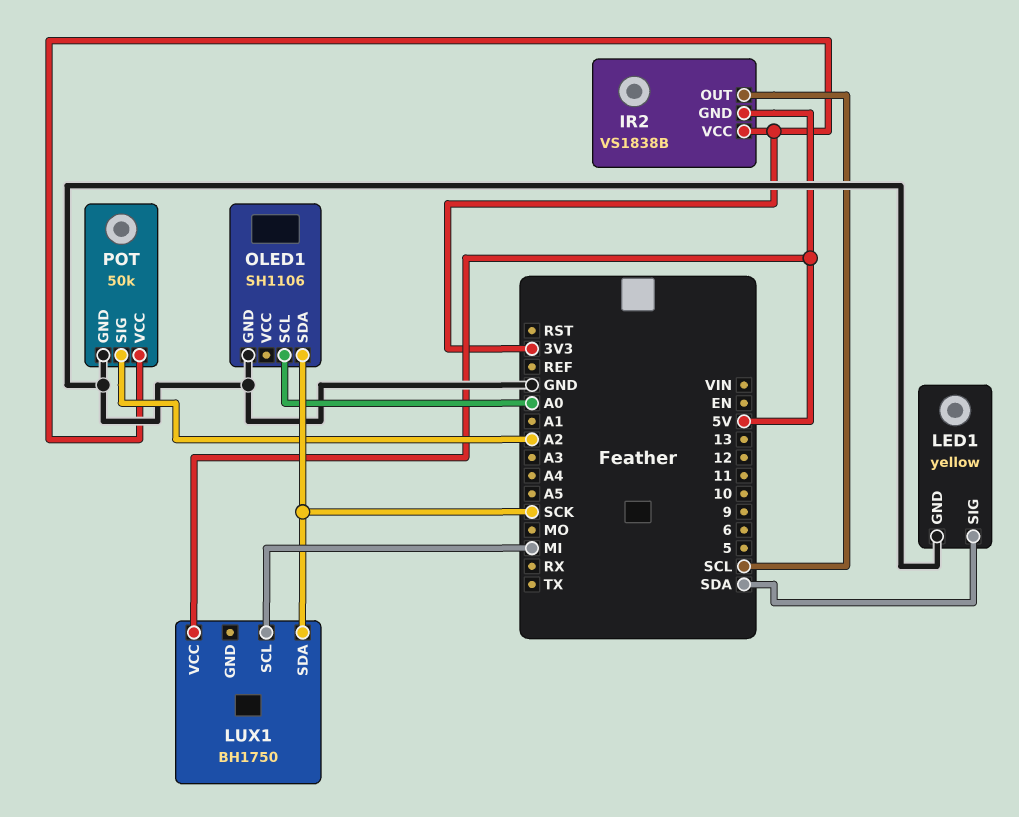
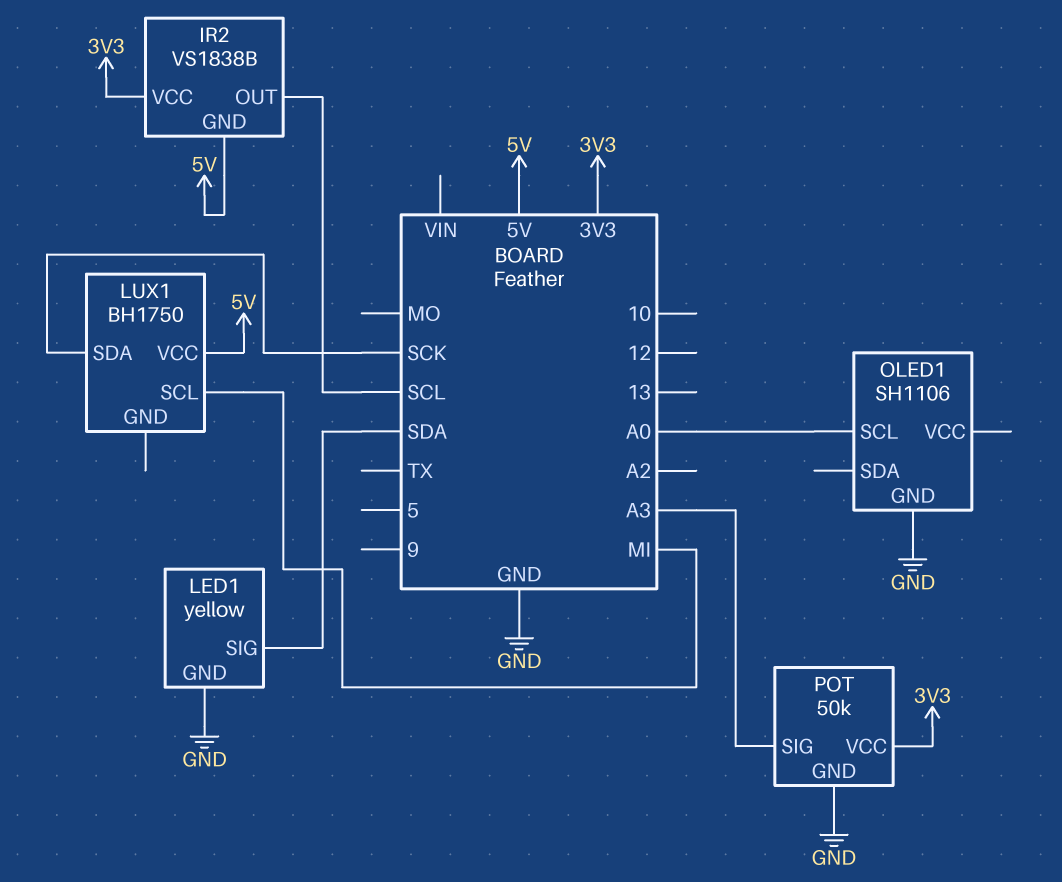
OLED1 pin SDA: SCK -> none
POT pin SIG: A2 -> A3

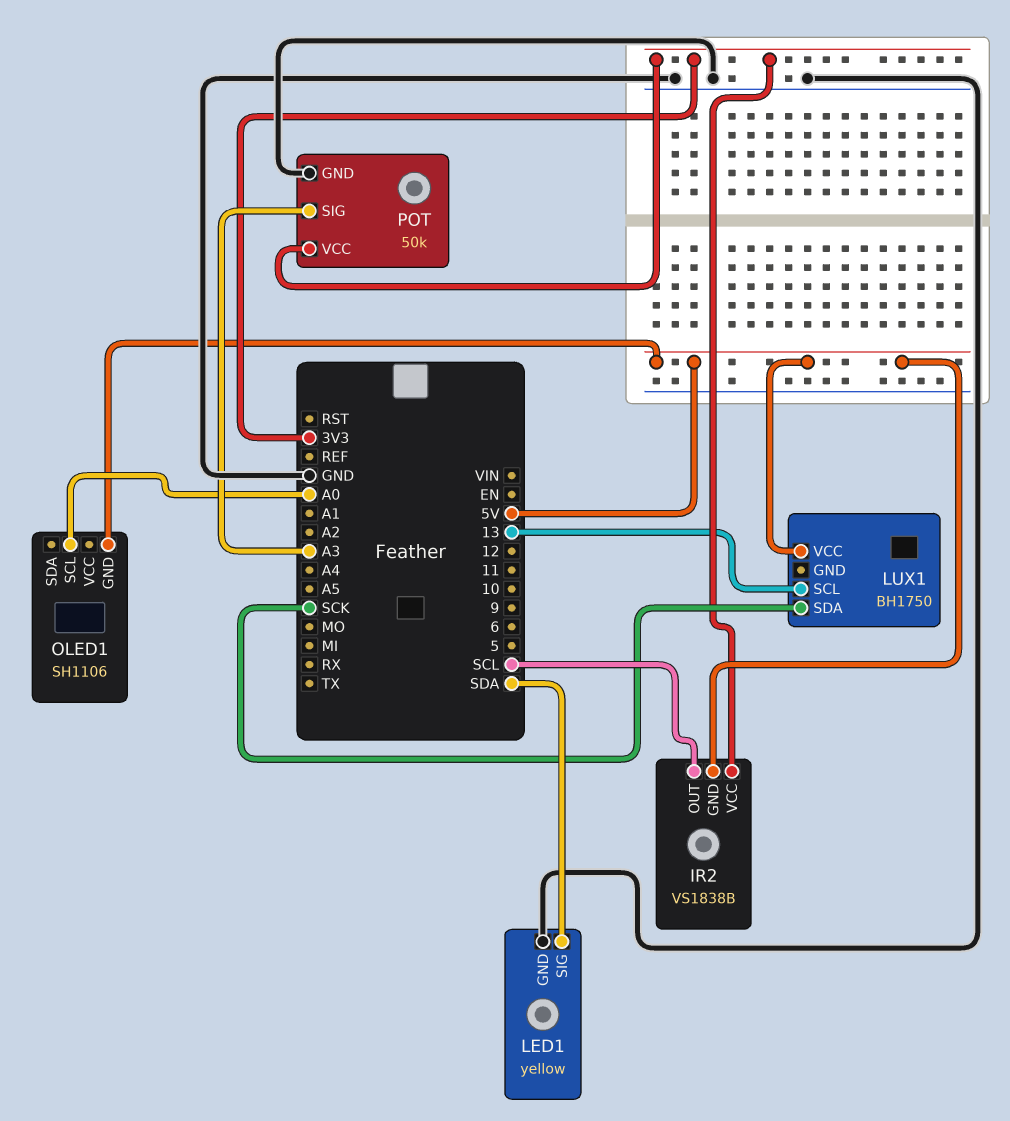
LUX1 pin SCL: MI -> 13
OLED1 pin GND: GND -> 5V

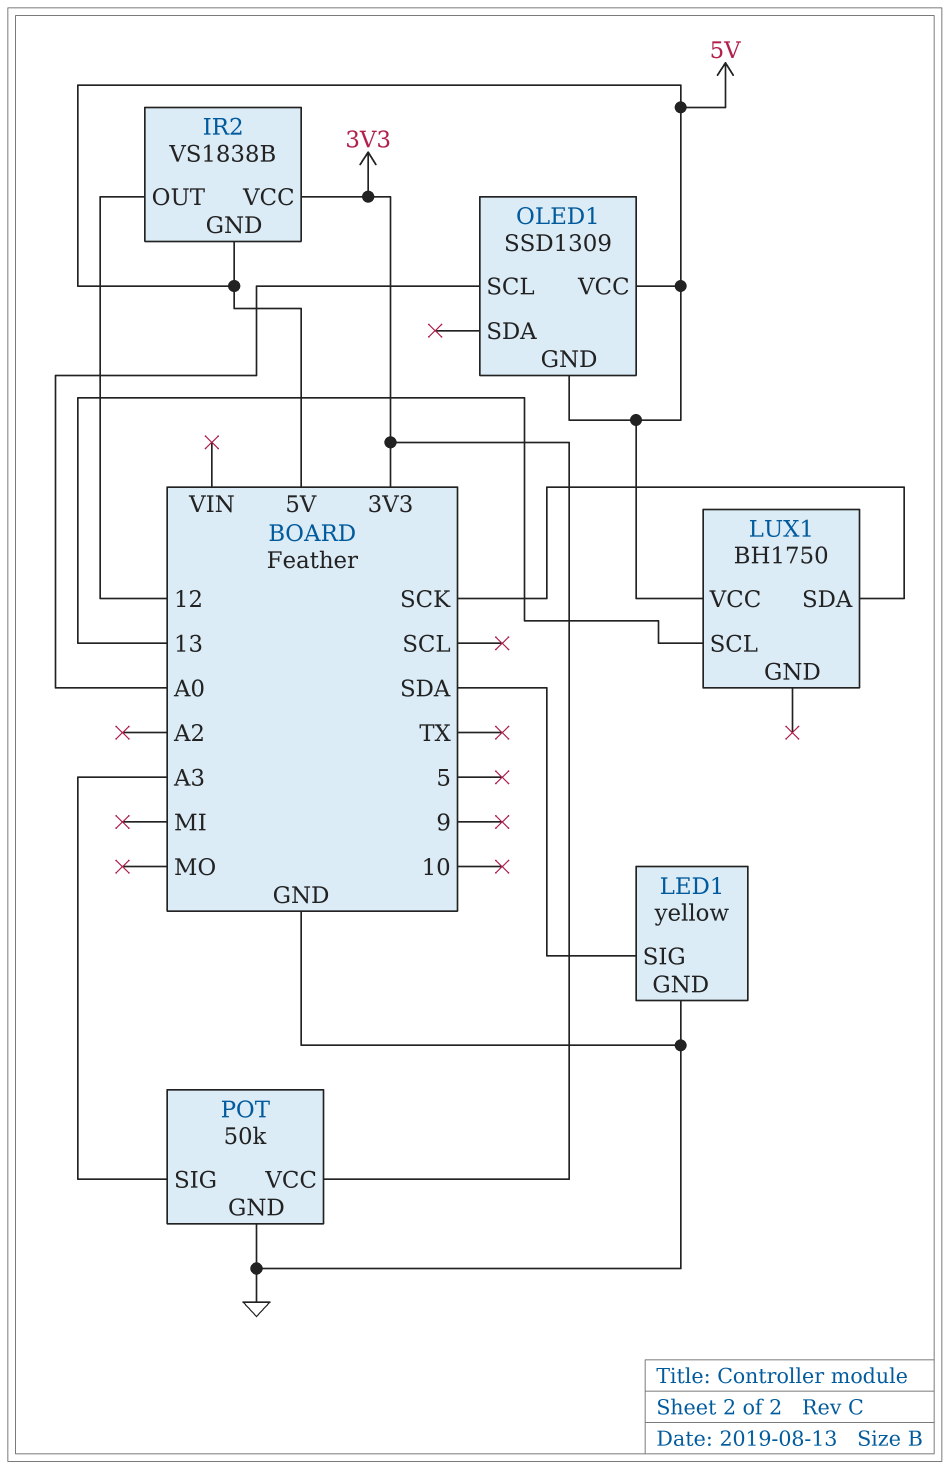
IR2 pin OUT: SCL -> 12
OLED1: SH1106 -> SSD1309
OLED1 pin VCC: none -> 5V

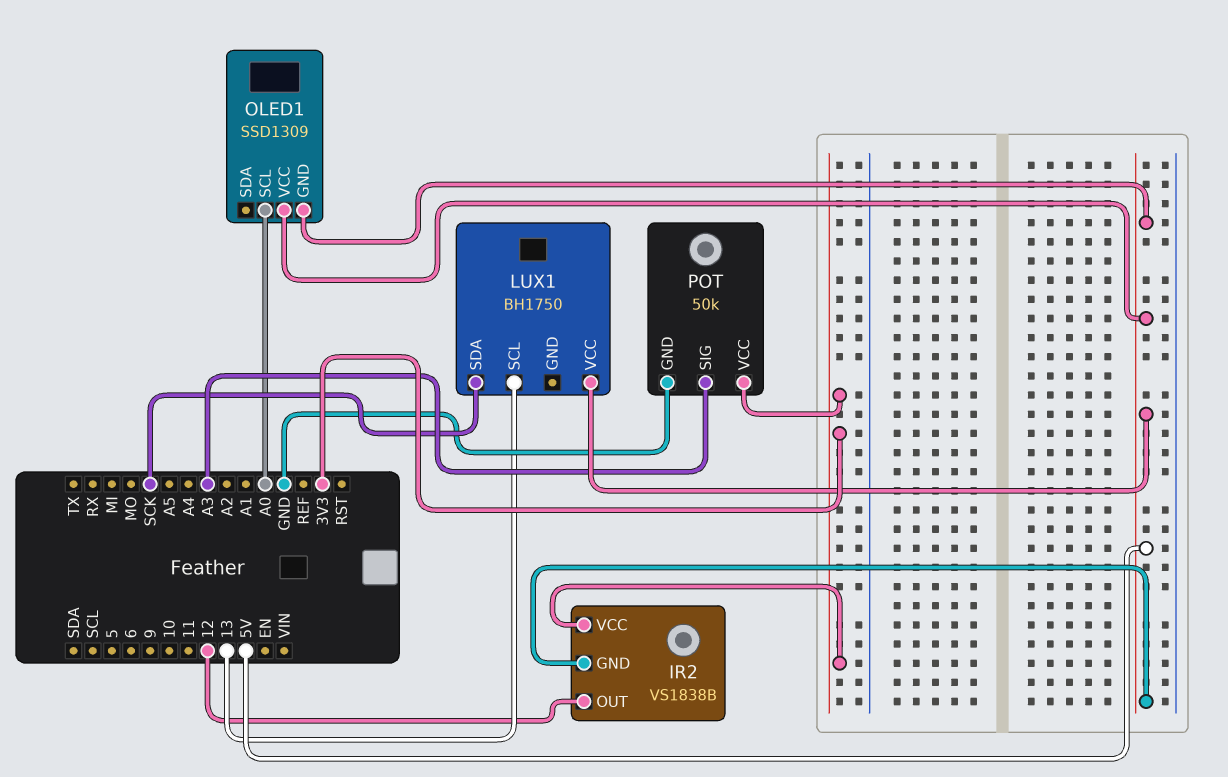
LED1: yellow -> none
LED1 pin GND: GND -> none
LED1 pin SIG: SDA -> none

